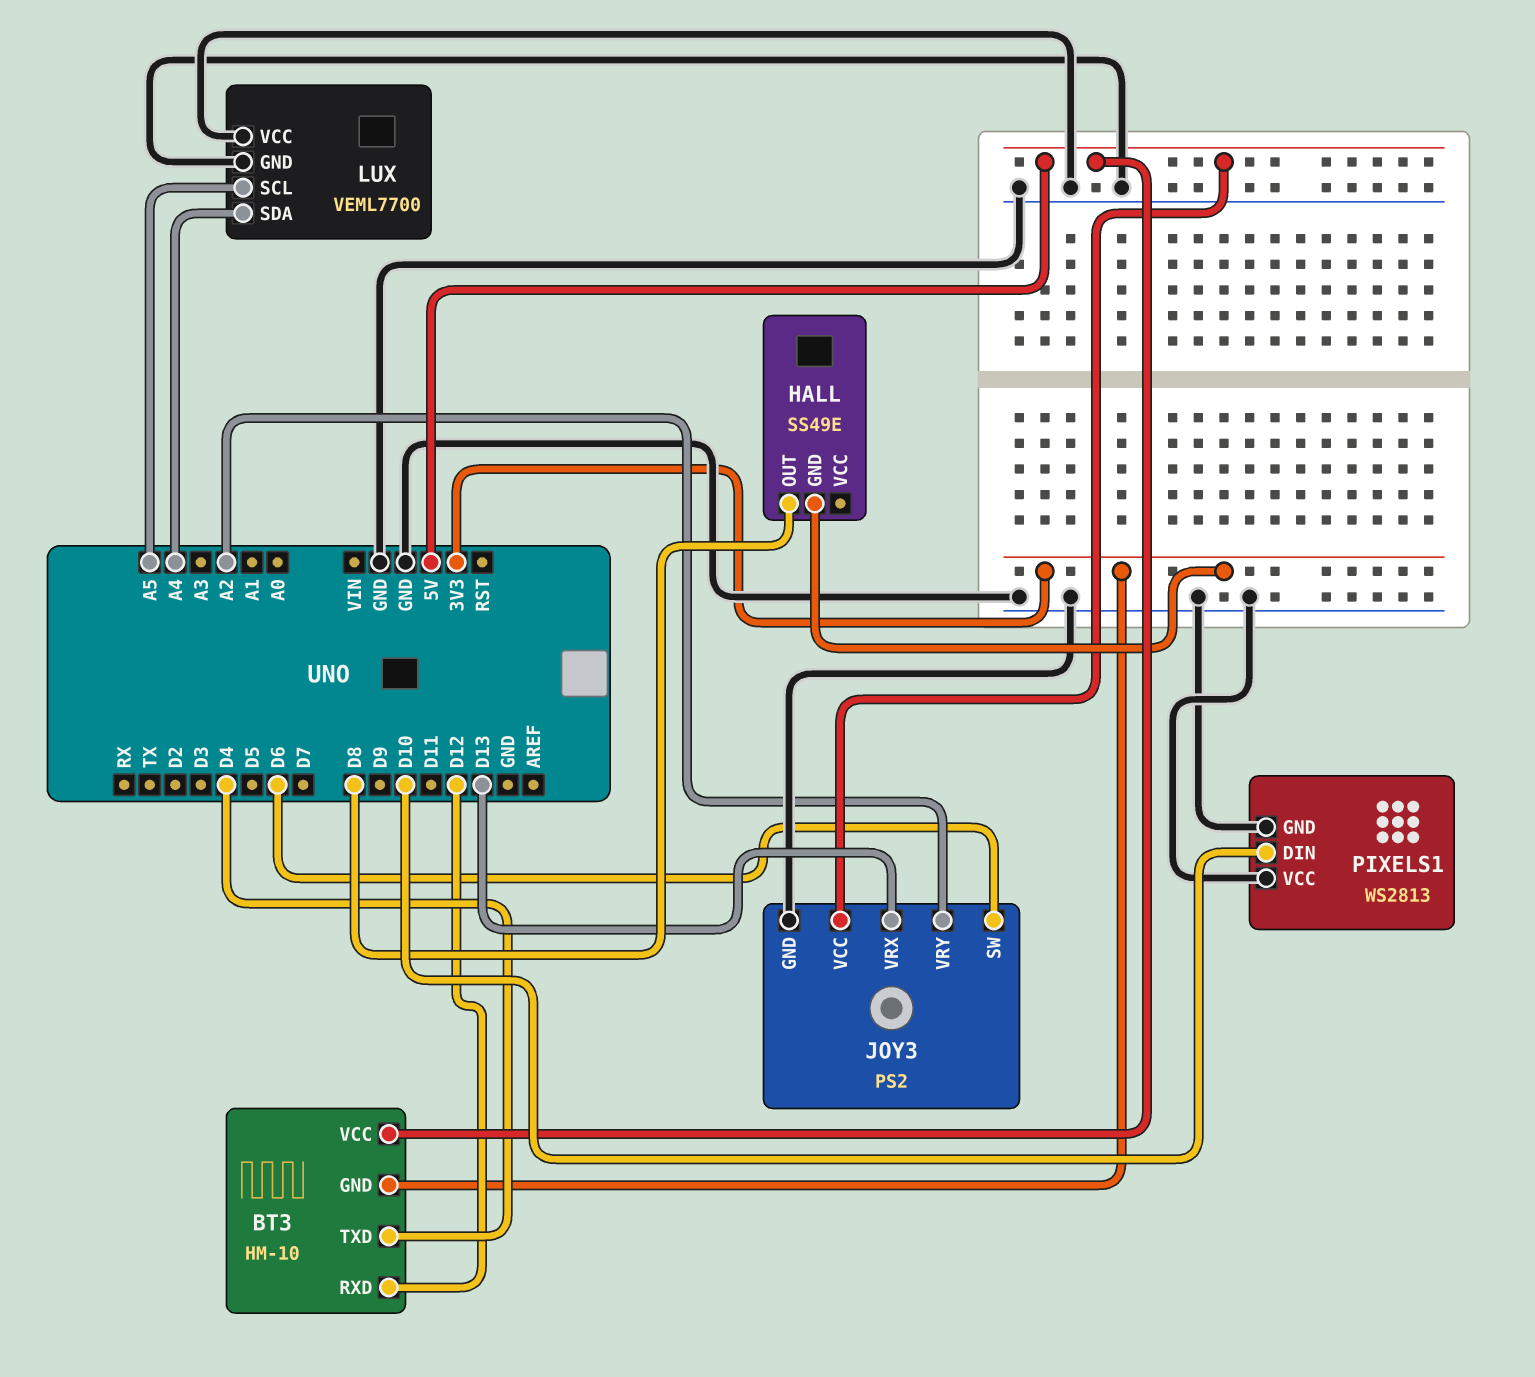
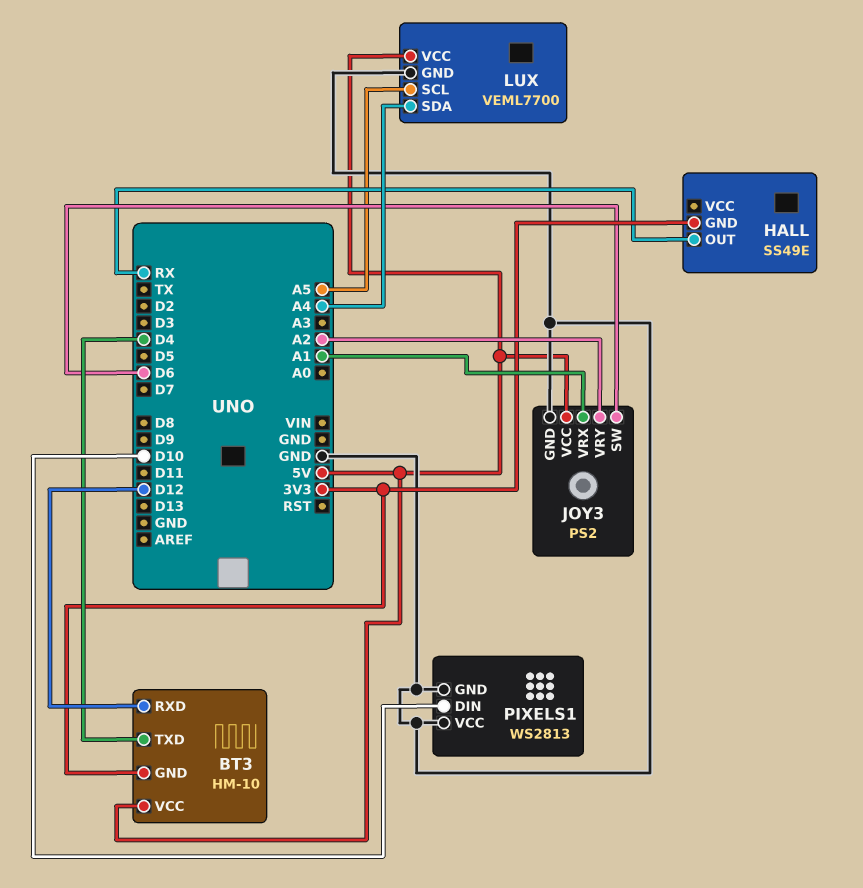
HALL pin OUT: D8 -> RX
JOY3 pin VRX: D13 -> A1
LUX pin VCC: GND -> 5V

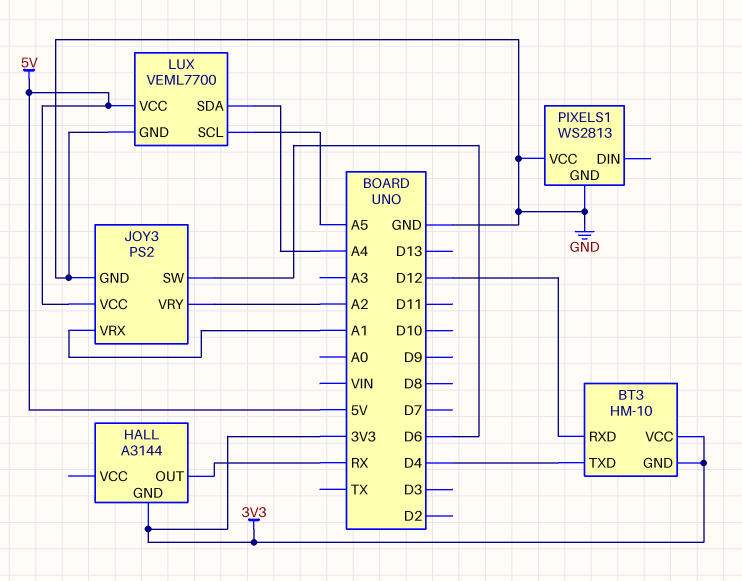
BT3 pin VCC: 5V -> 3V3
HALL: SS49E -> A3144
PIXELS1 pin DIN: D10 -> none

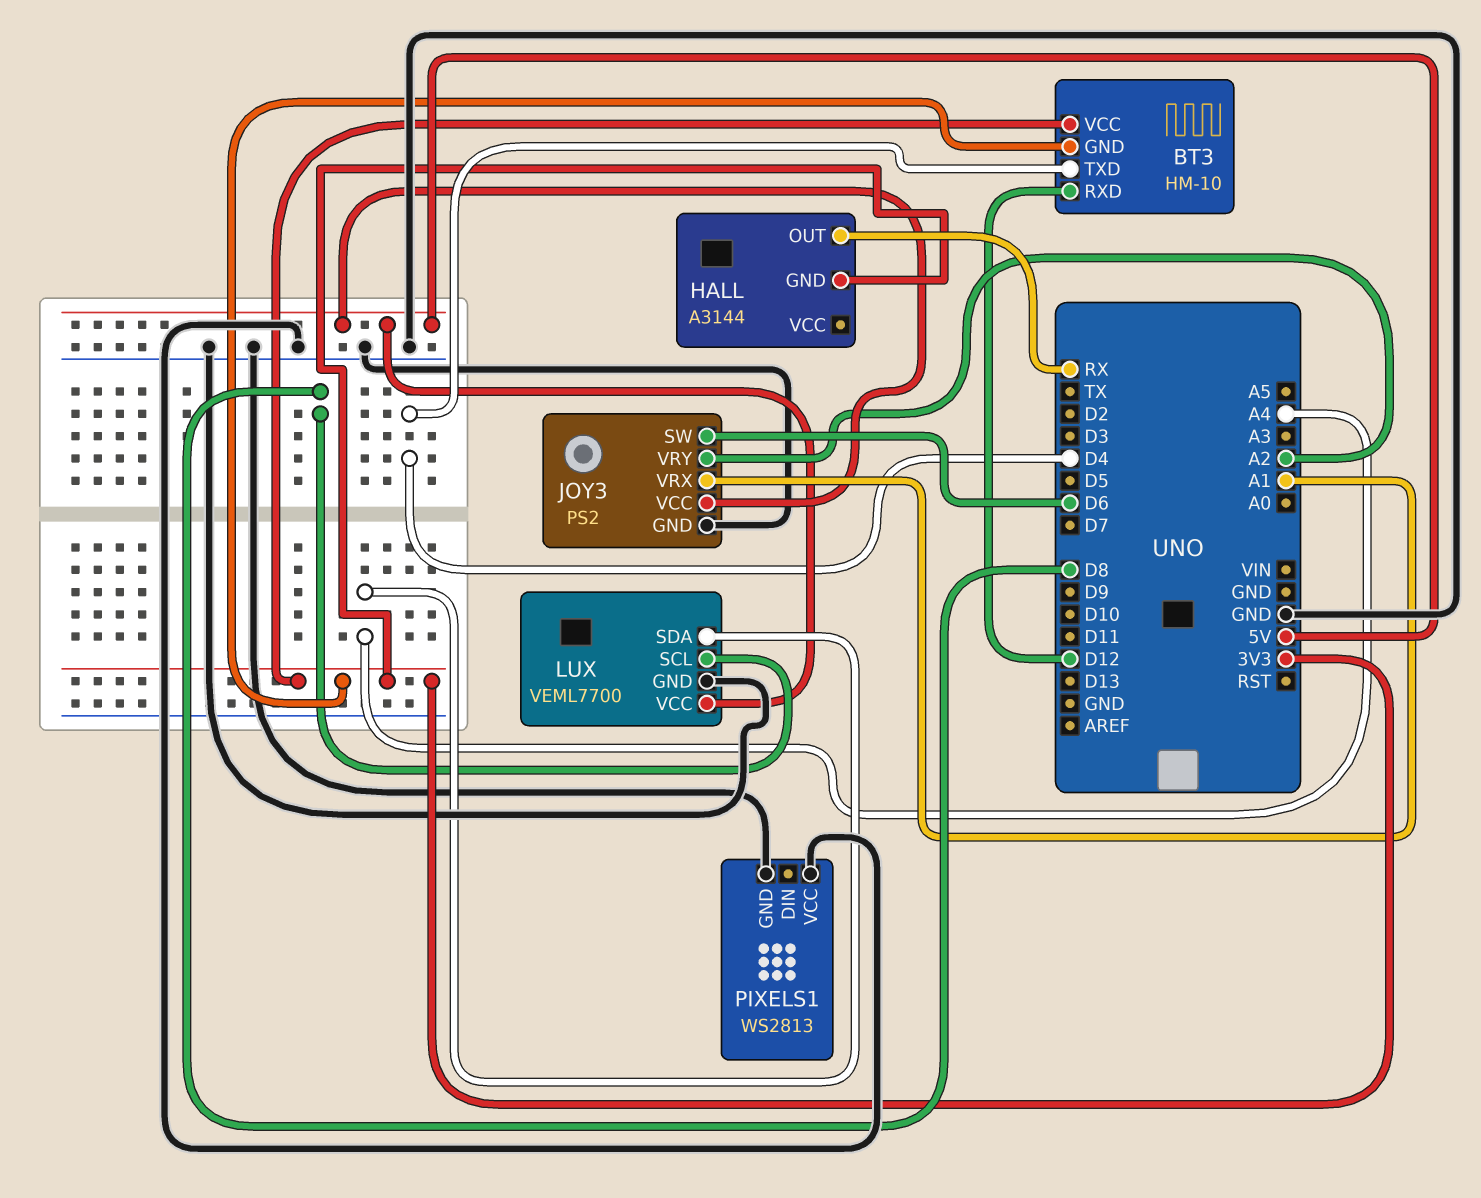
LUX pin SCL: A5 -> D8

